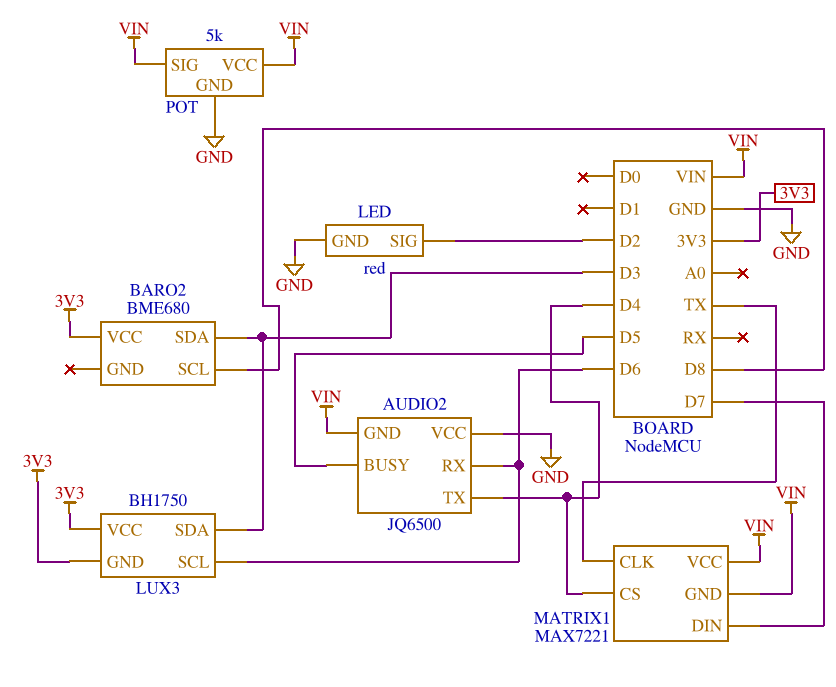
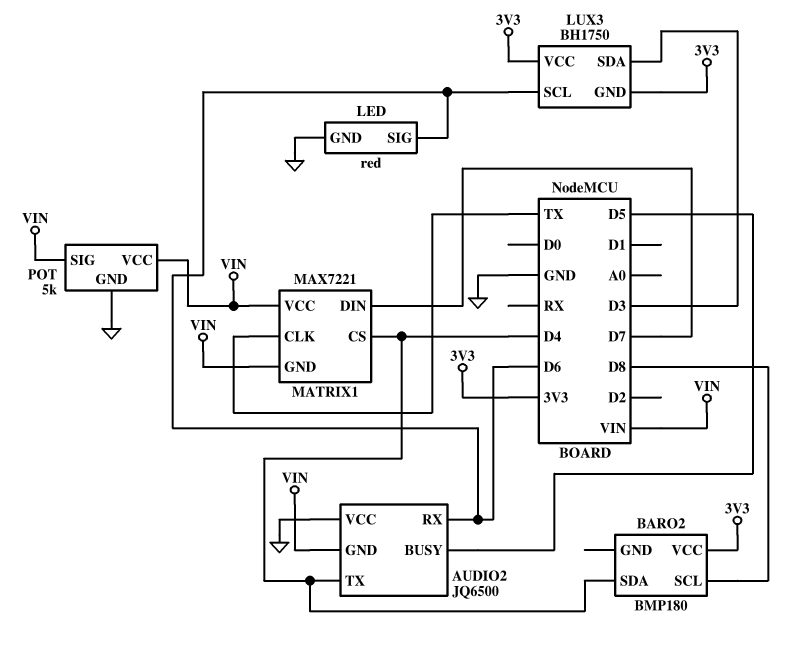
BARO2: BME680 -> BMP180
BARO2 pin SDA: D3 -> D4
LED pin SIG: D2 -> D6

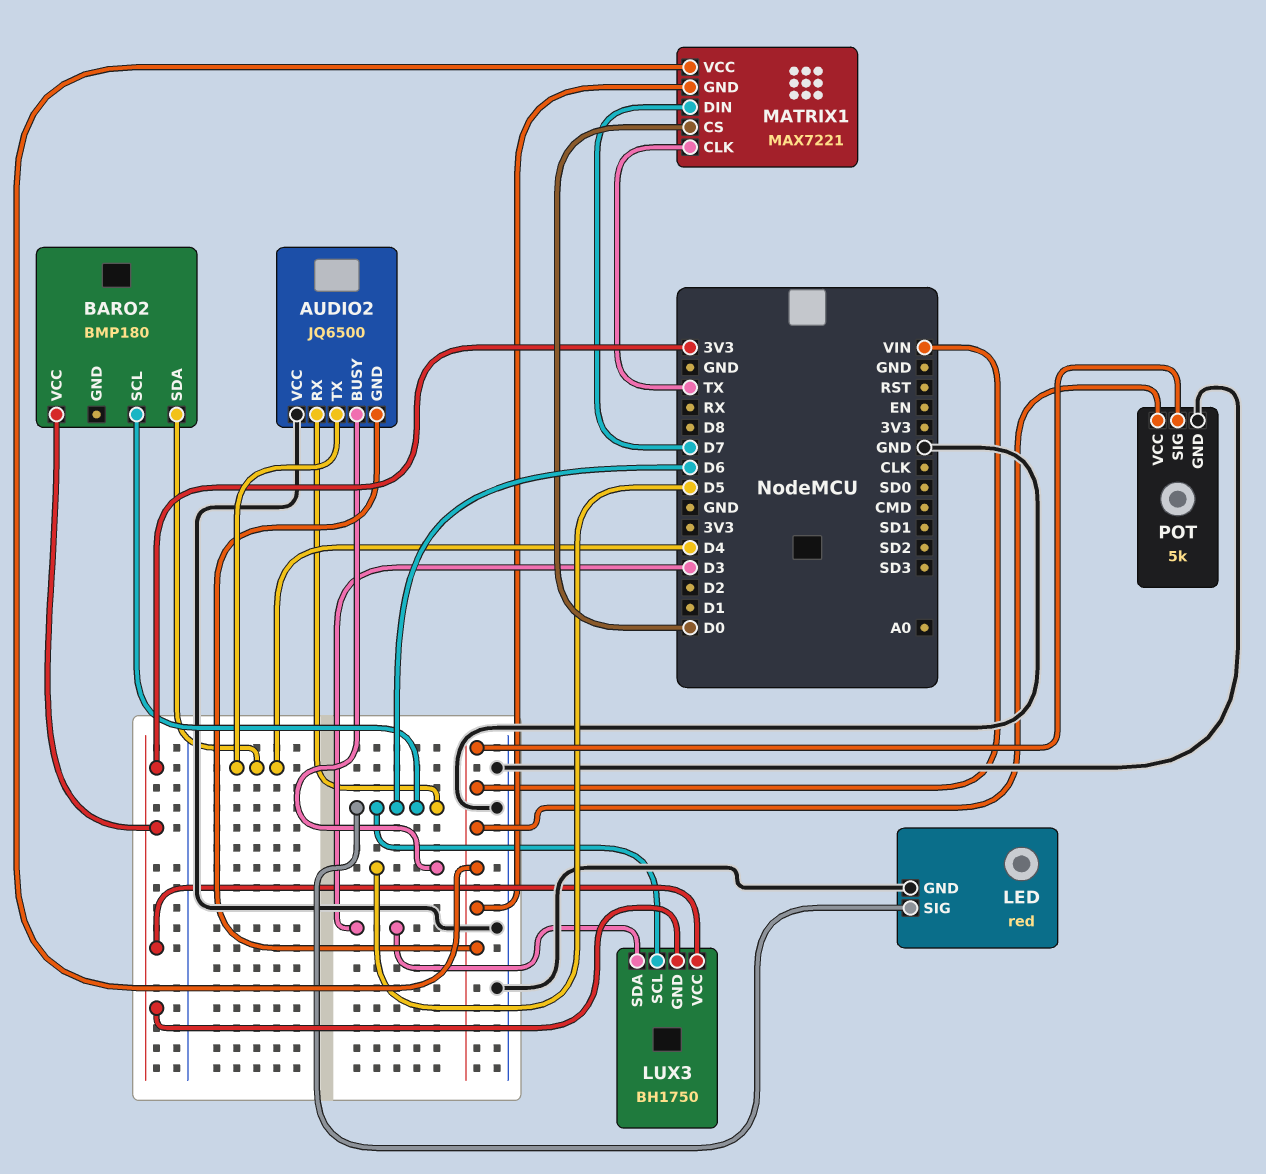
BARO2 pin SCL: D8 -> D6
MATRIX1 pin CS: D4 -> D0

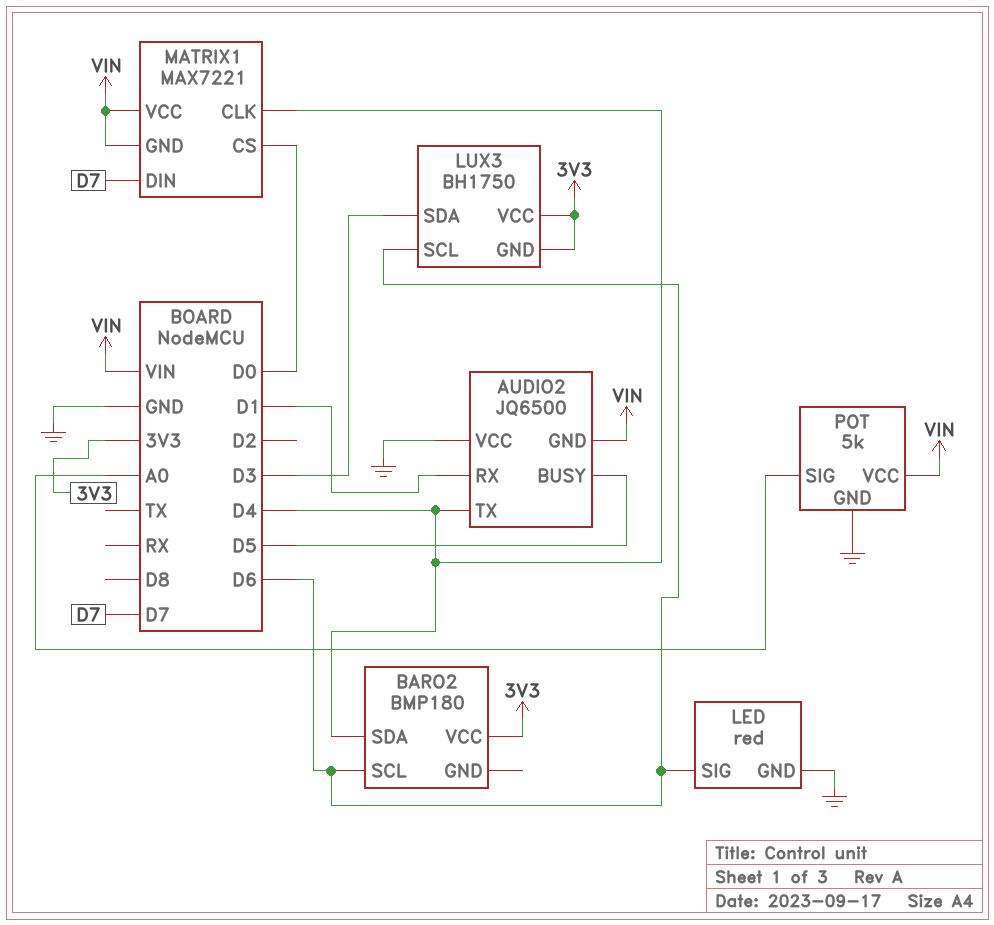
AUDIO2 pin RX: D6 -> D1
MATRIX1 pin CLK: TX -> D4
POT pin SIG: VIN -> A0

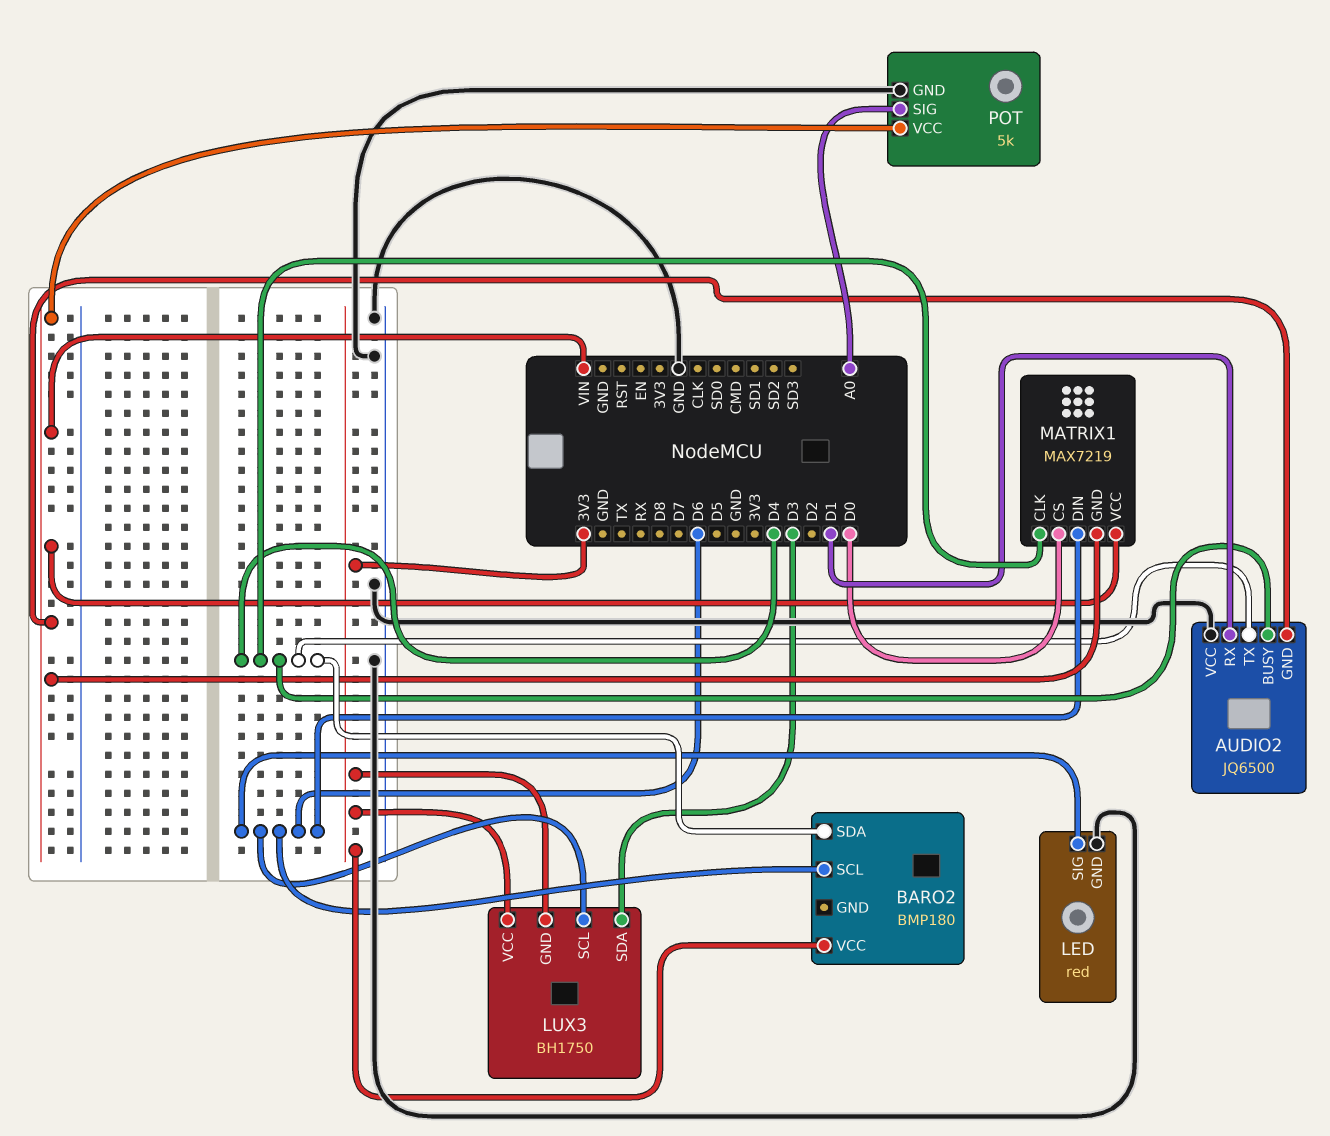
AUDIO2 pin BUSY: D5 -> D4
MATRIX1: MAX7221 -> MAX7219
MATRIX1 pin DIN: D7 -> D6

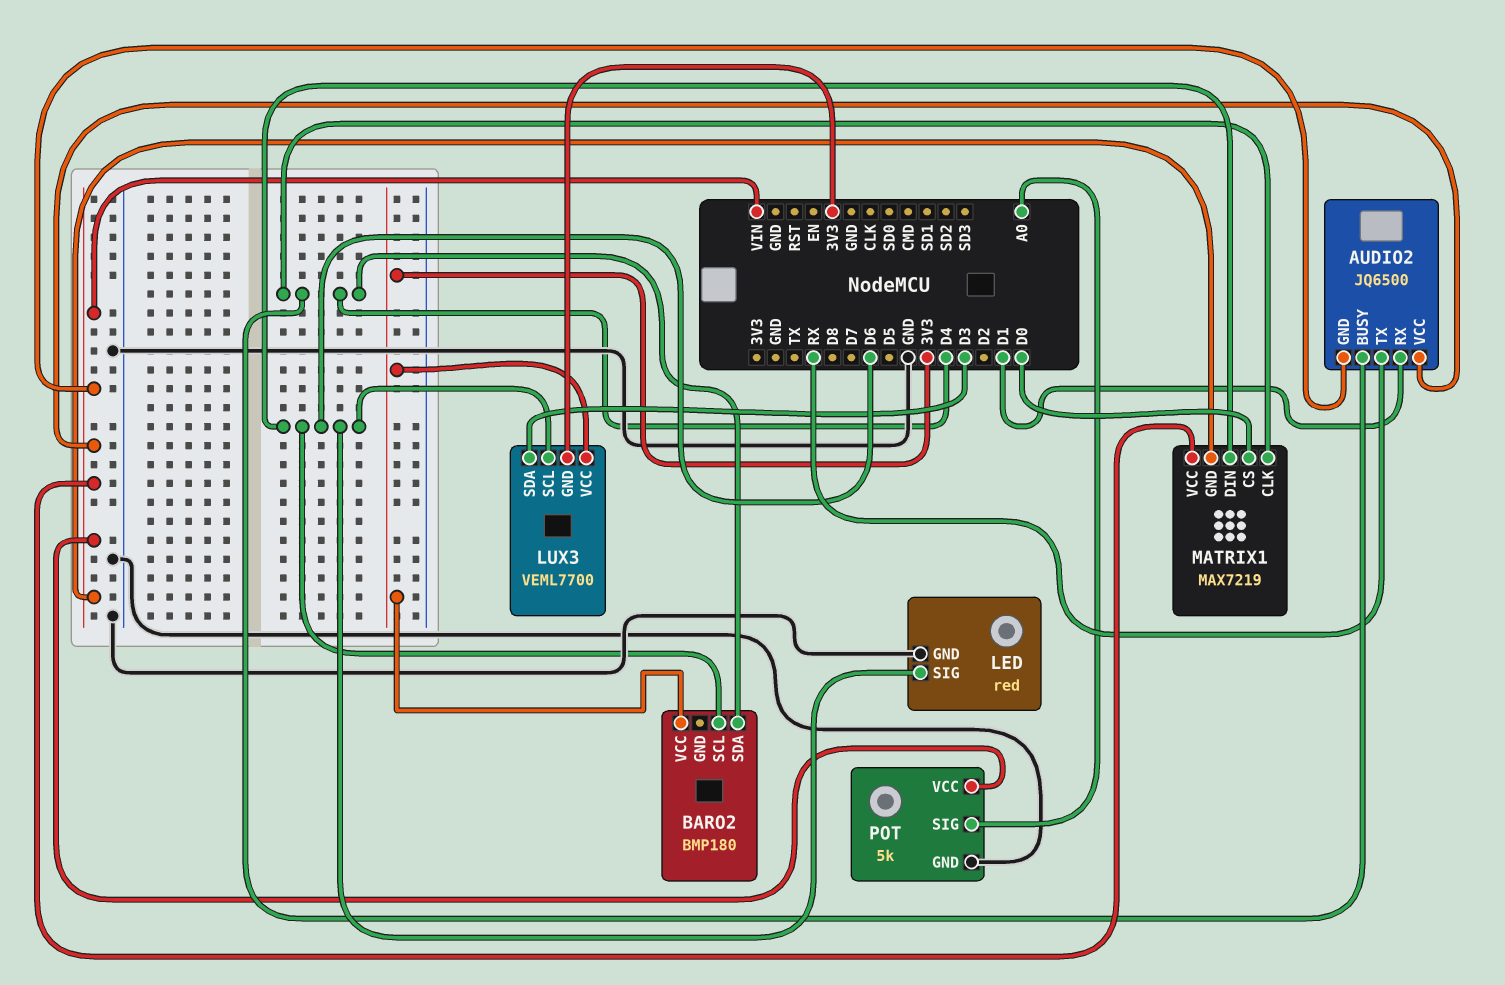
AUDIO2 pin TX: D4 -> RX
AUDIO2 pin VCC: GND -> VIN
LUX3: BH1750 -> VEML7700

